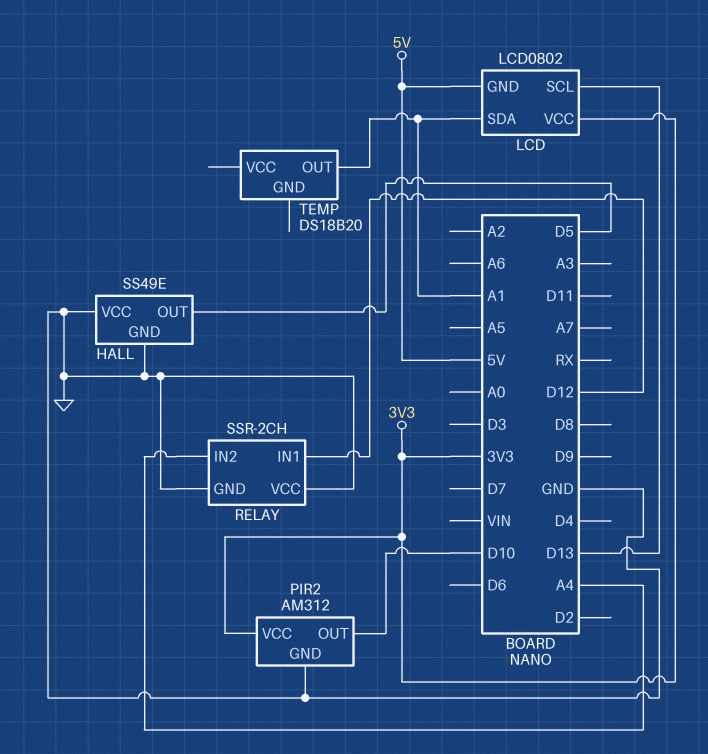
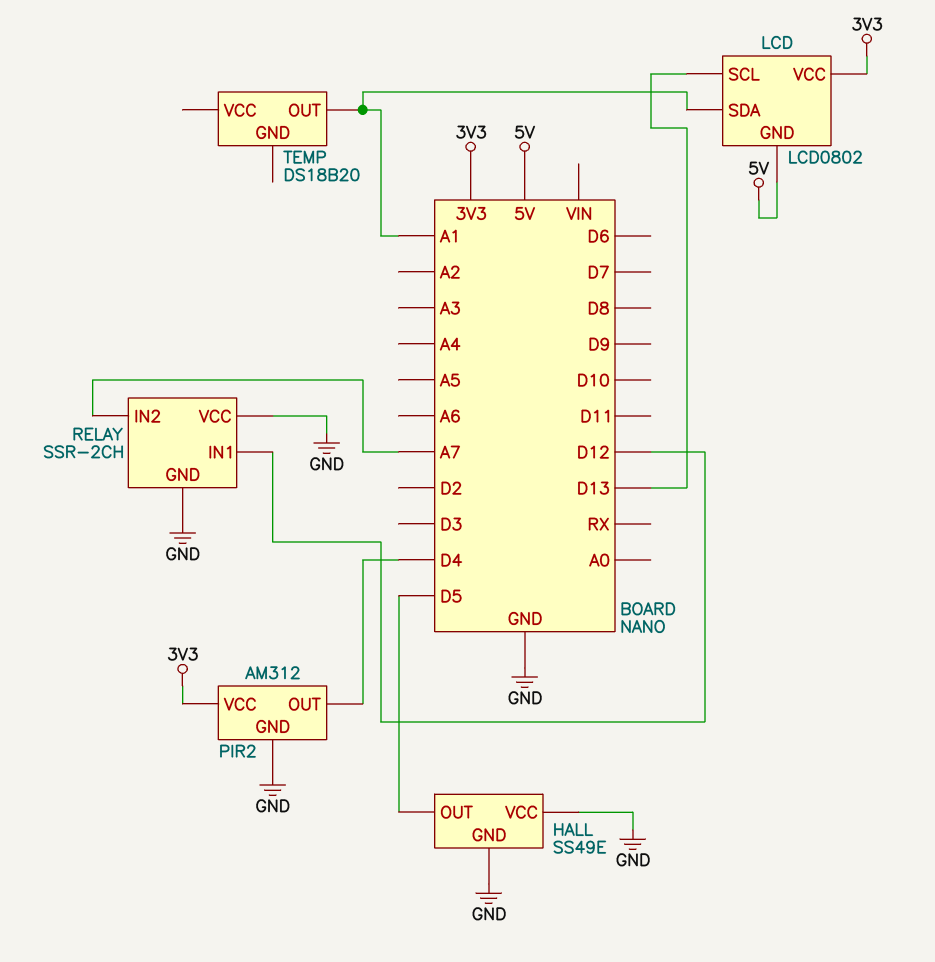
PIR2 pin OUT: D10 -> D4
RELAY pin IN2: A4 -> A7

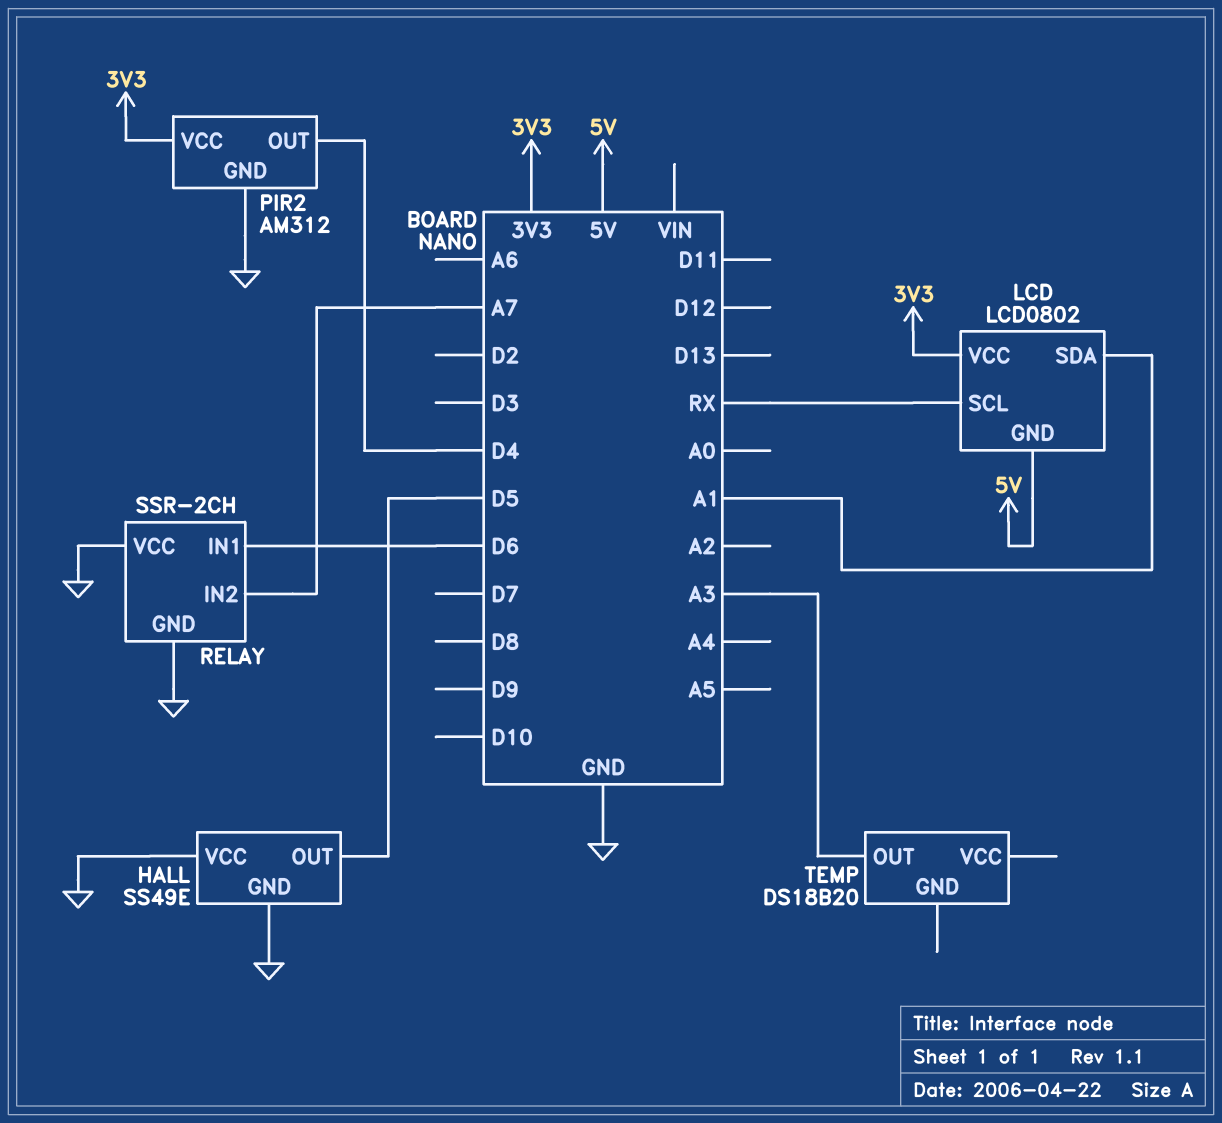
LCD pin SCL: D13 -> RX
RELAY pin IN1: D12 -> D6
TEMP pin OUT: A1 -> A3

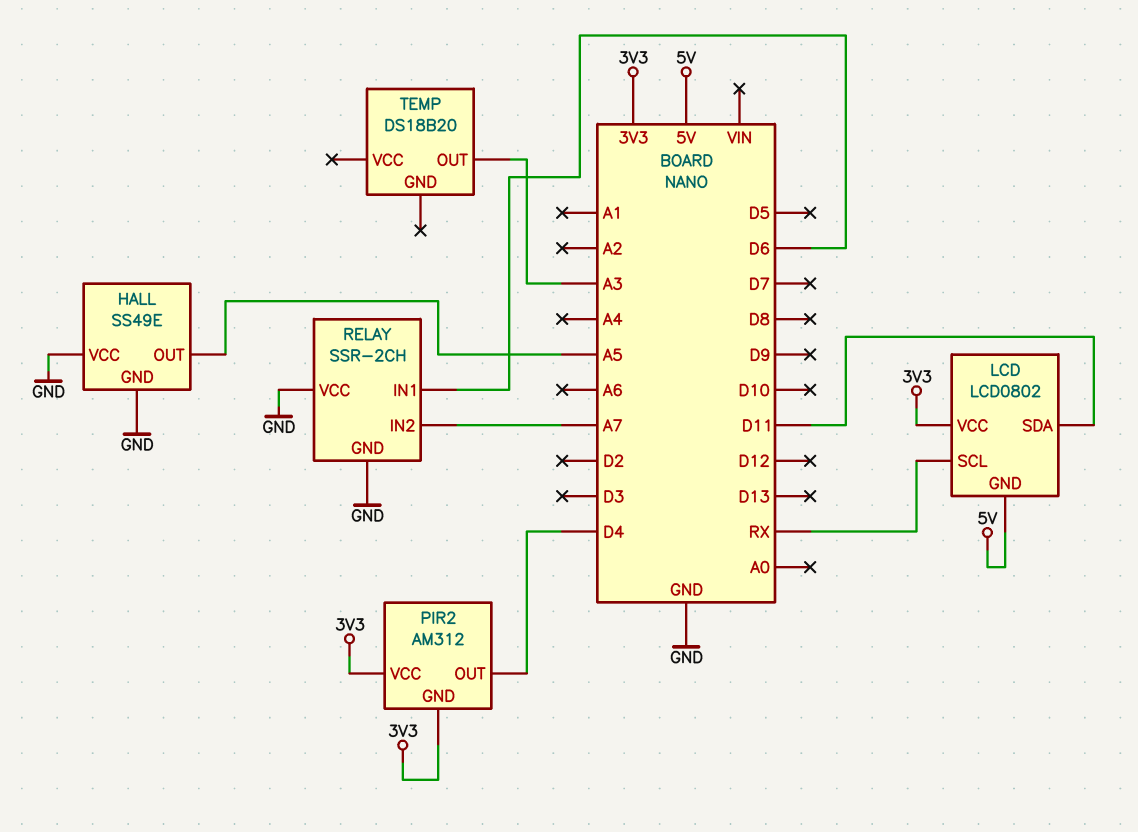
HALL pin OUT: D5 -> A5
LCD pin SDA: A1 -> D11
PIR2 pin GND: GND -> 3V3

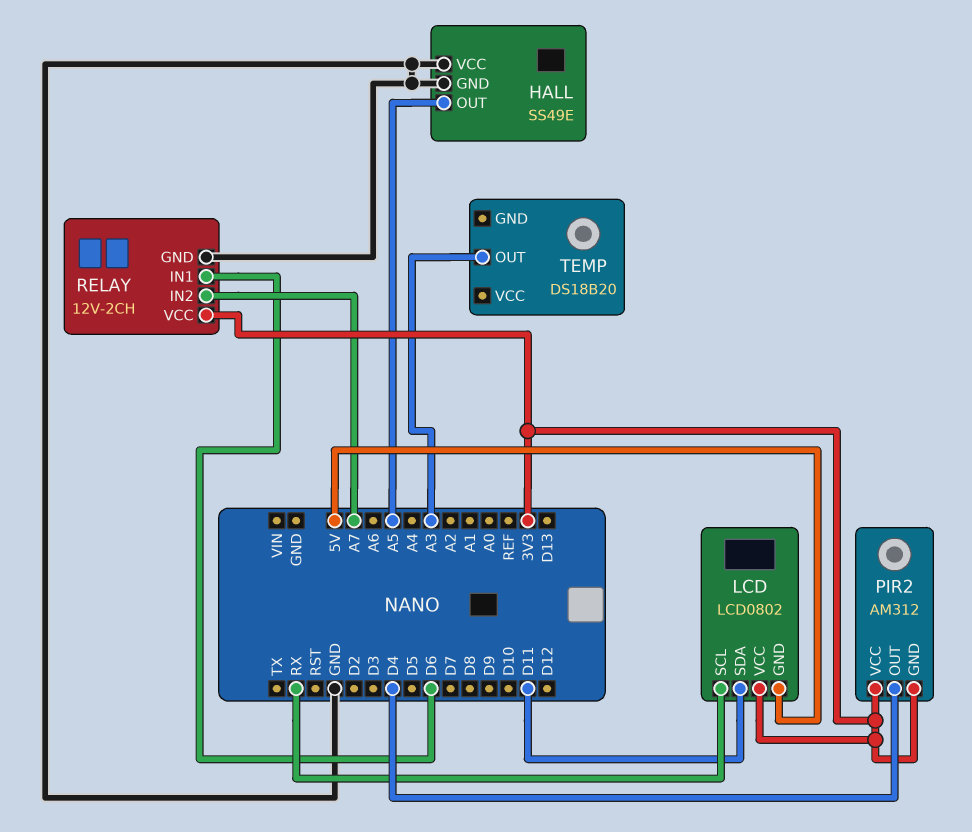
RELAY: SSR-2CH -> 12V-2CH
RELAY pin VCC: GND -> 3V3

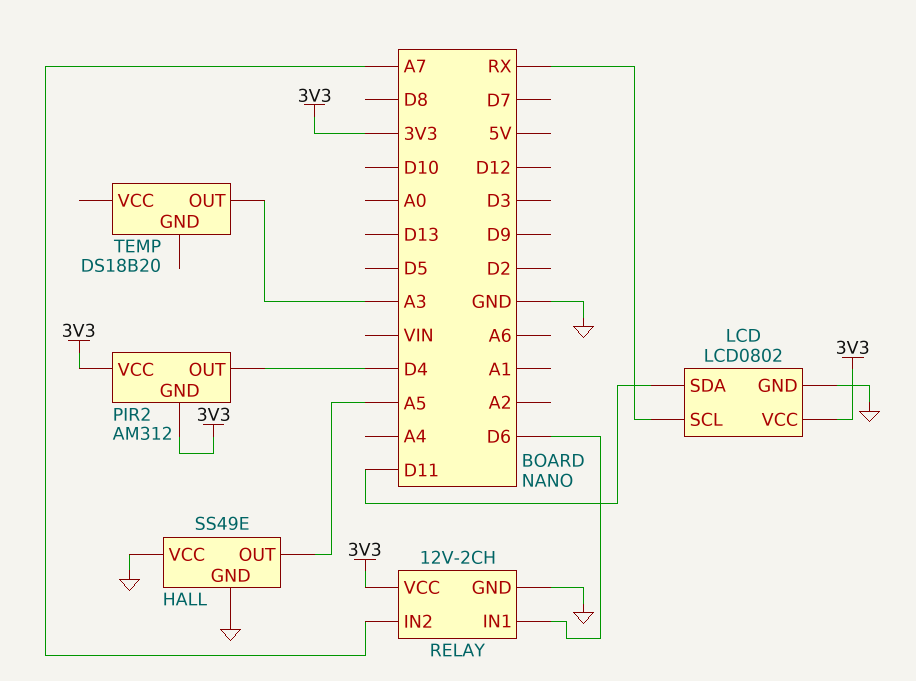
LCD pin GND: 5V -> GND

